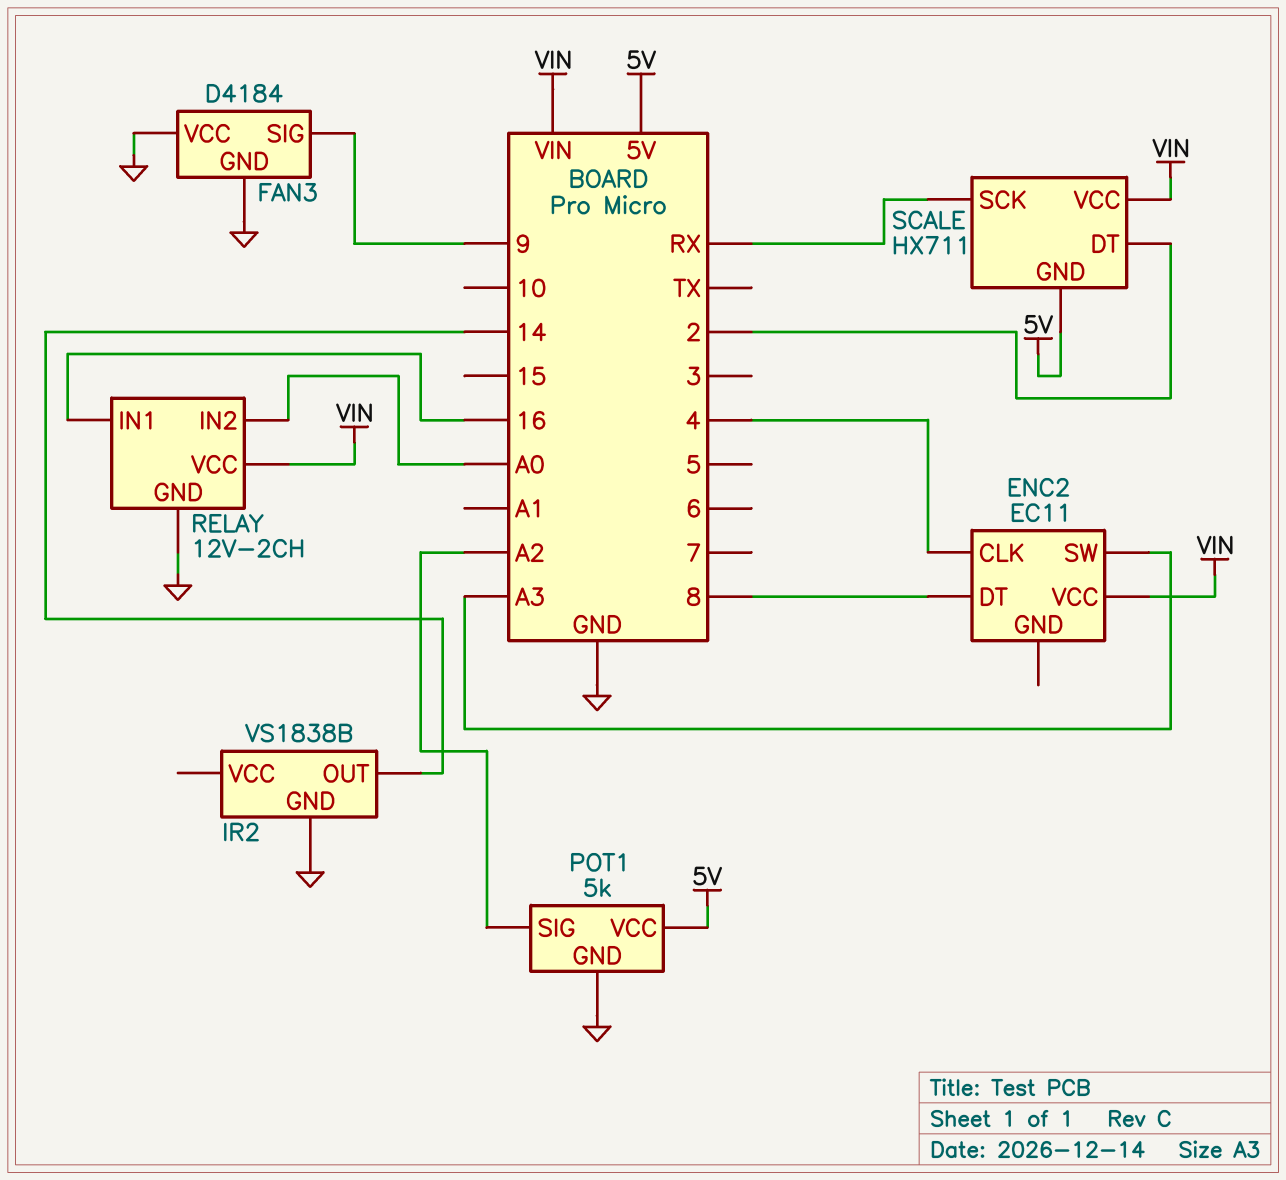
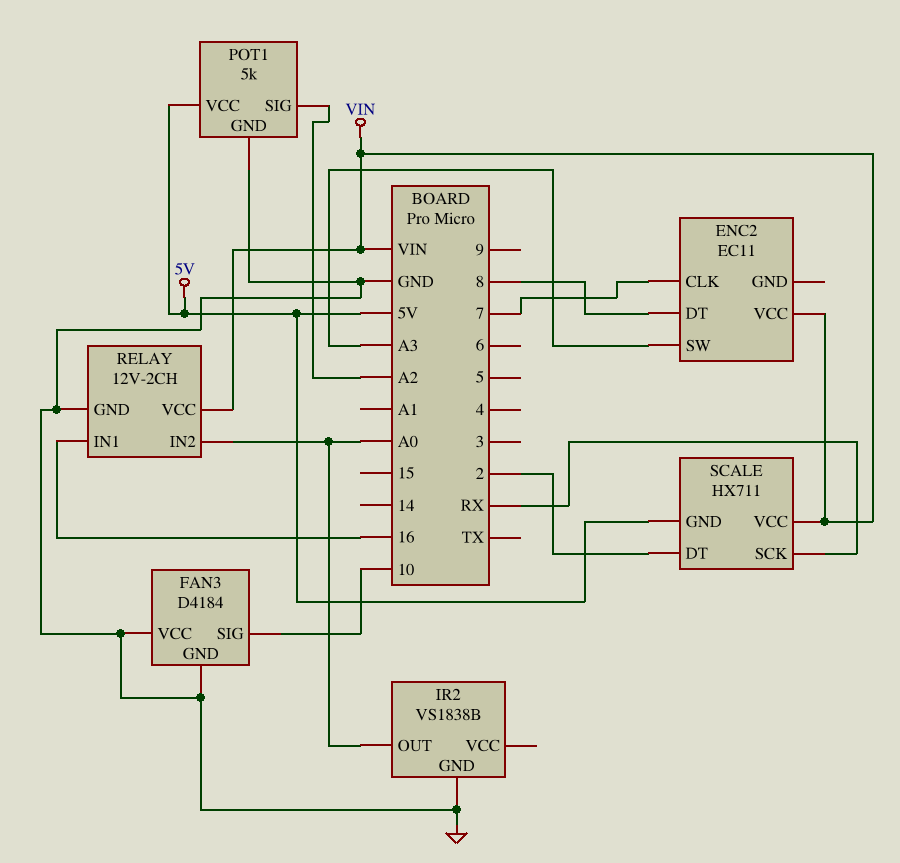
ENC2 pin CLK: 4 -> 7
FAN3 pin SIG: 9 -> 10
IR2 pin OUT: 14 -> A0

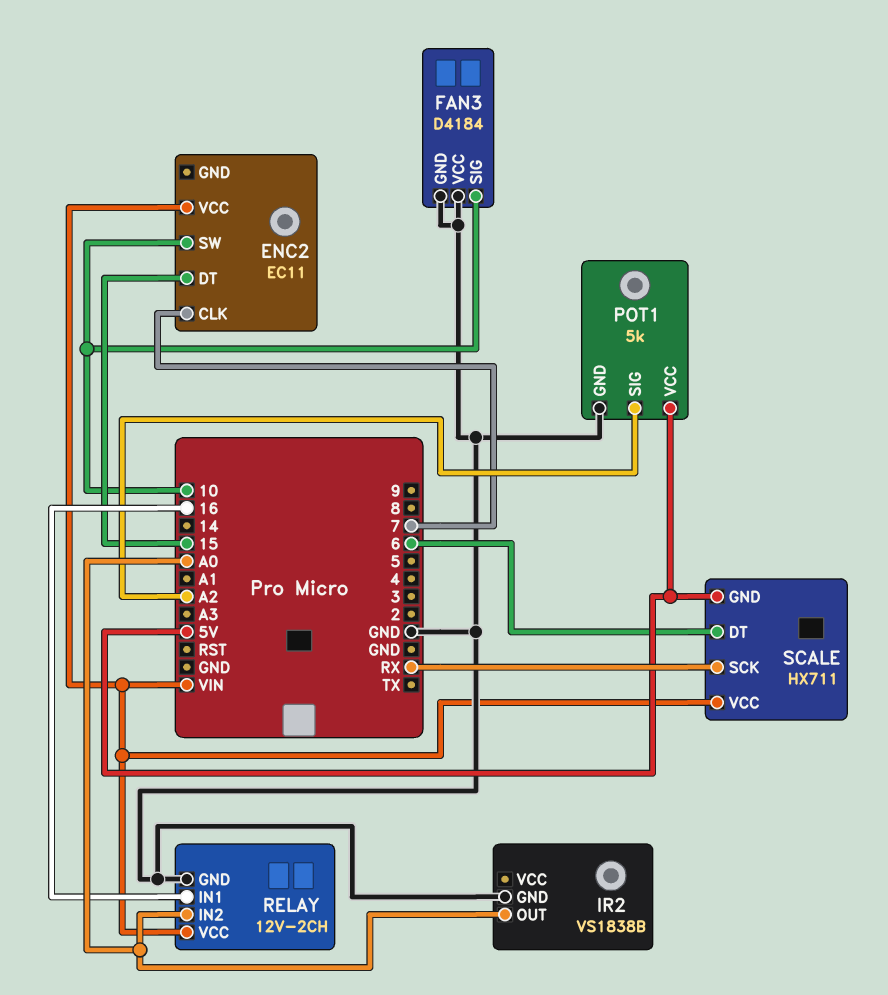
ENC2 pin DT: 8 -> 15
ENC2 pin SW: A3 -> 10
SCALE pin DT: 2 -> 6

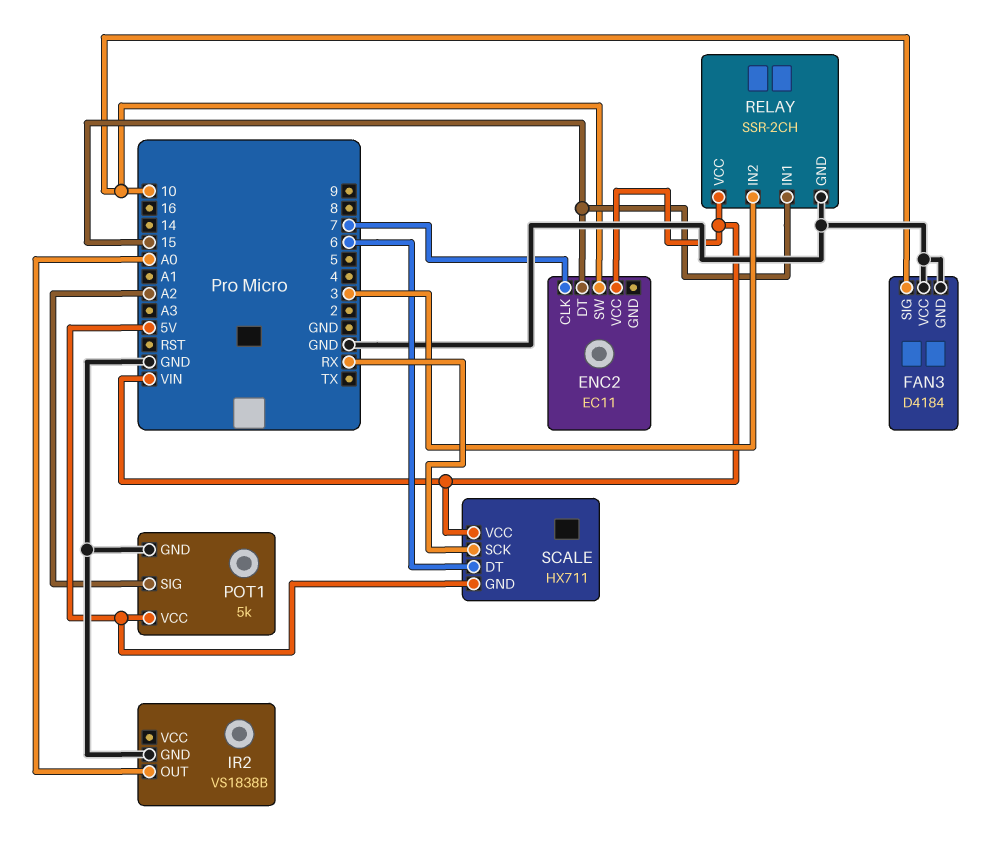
RELAY: 12V-2CH -> SSR-2CH
RELAY pin IN1: 16 -> 15
RELAY pin IN2: A0 -> 3

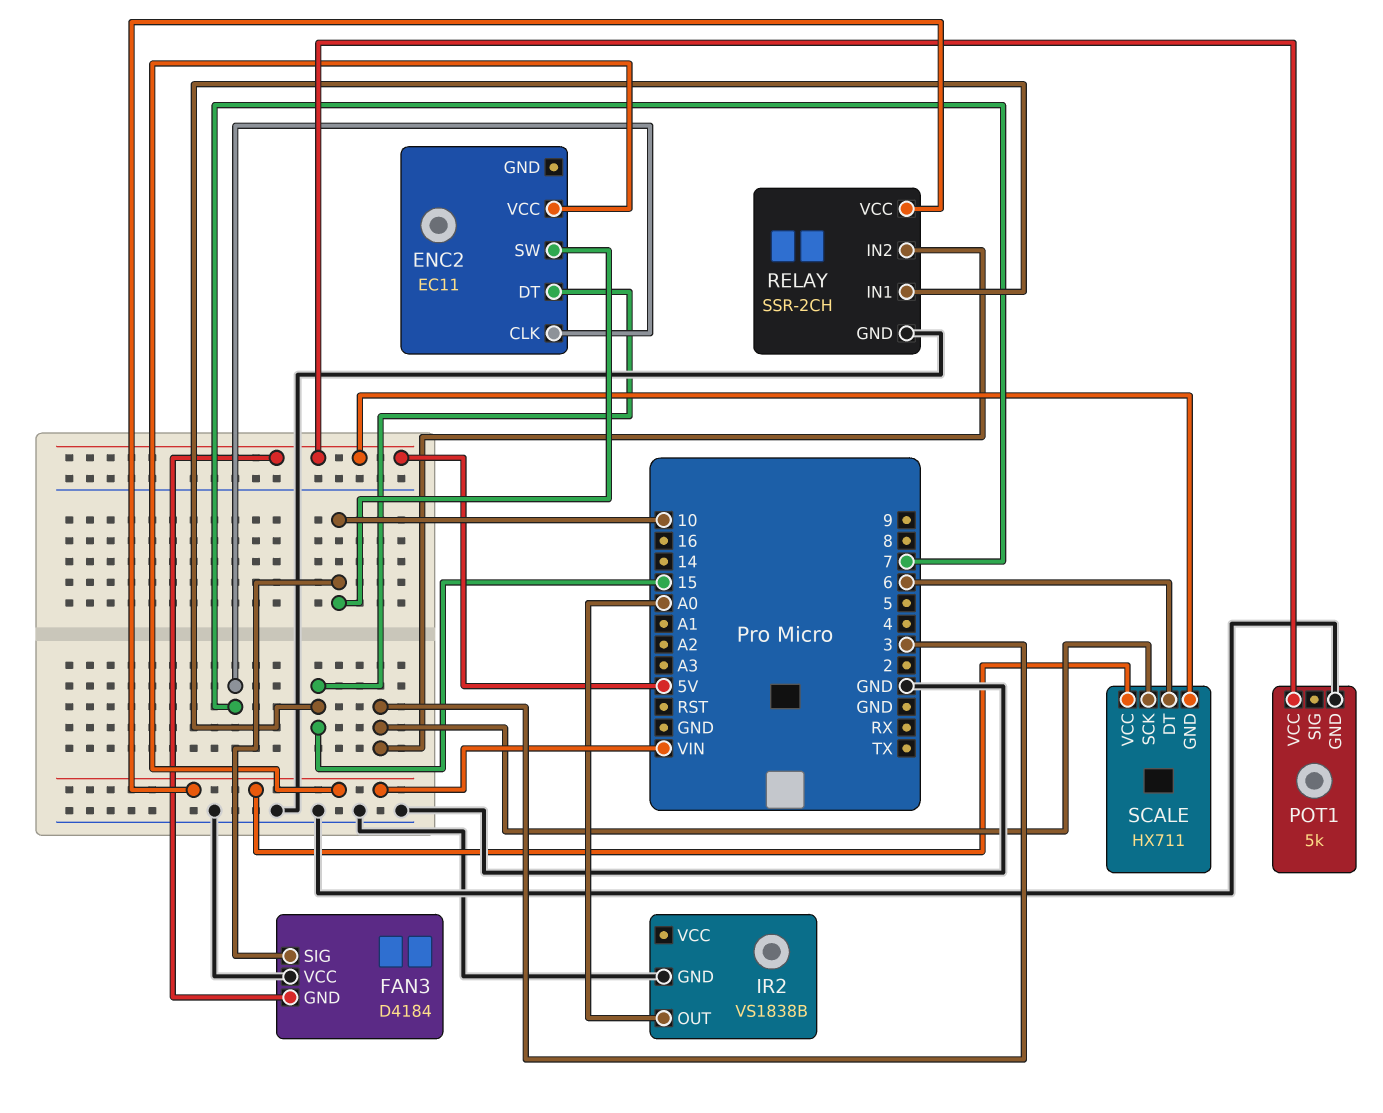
FAN3 pin GND: GND -> 5V
POT1 pin SIG: A2 -> none
SCALE pin SCK: RX -> 3

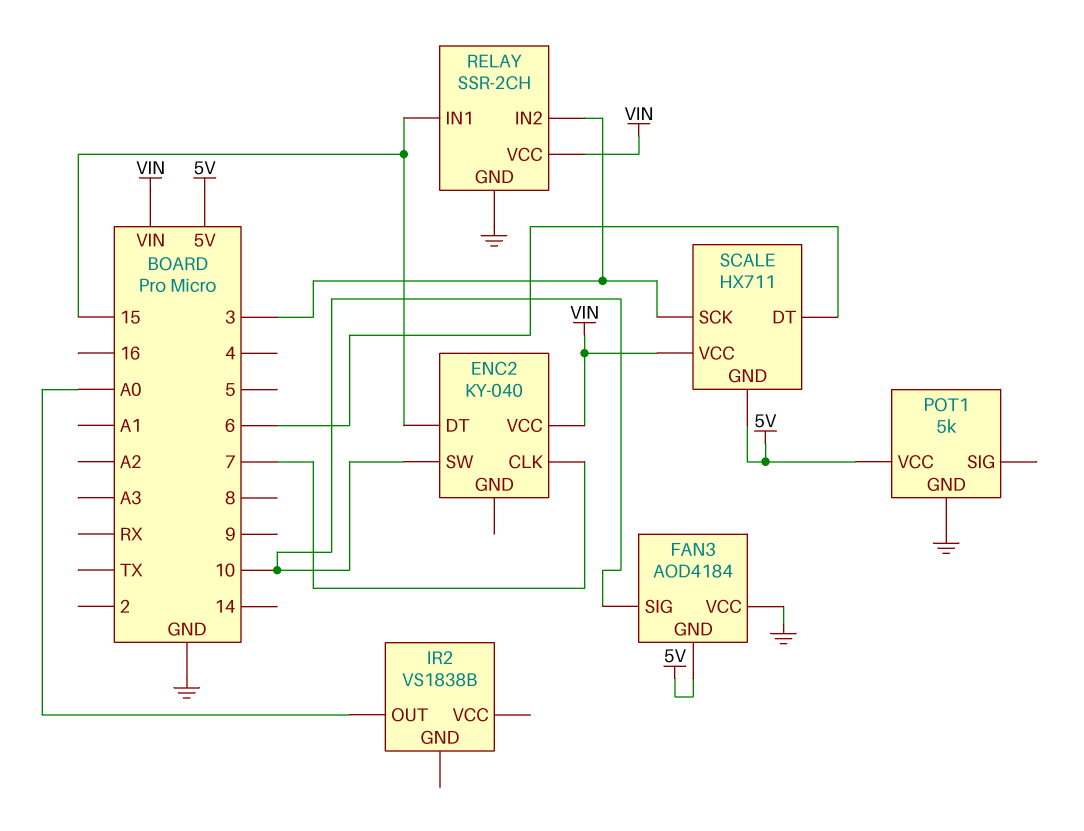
ENC2: EC11 -> KY-040
FAN3: D4184 -> AOD4184
IR2 pin GND: GND -> none

